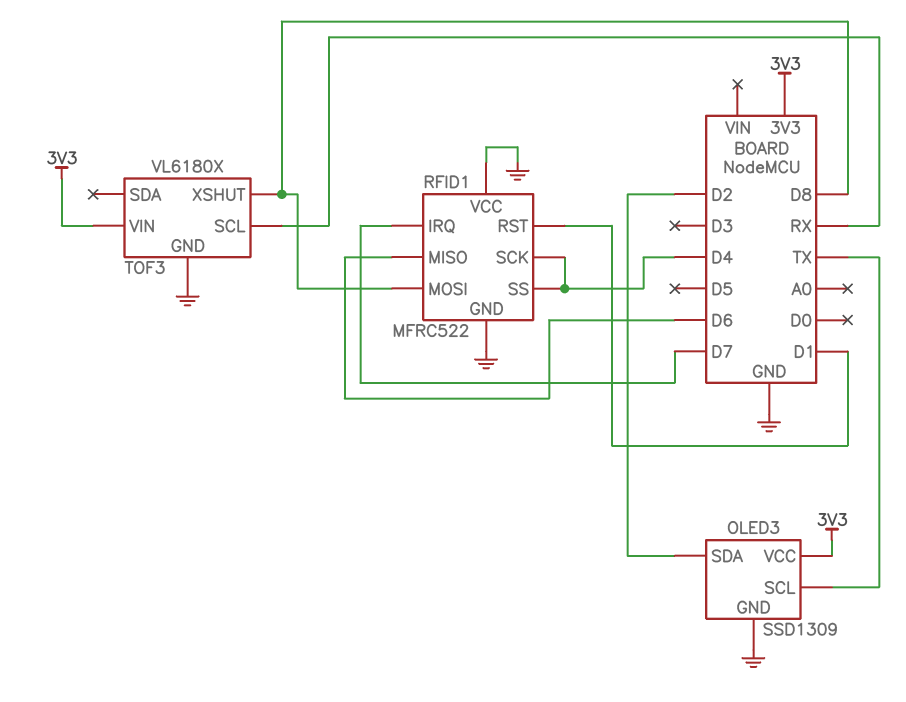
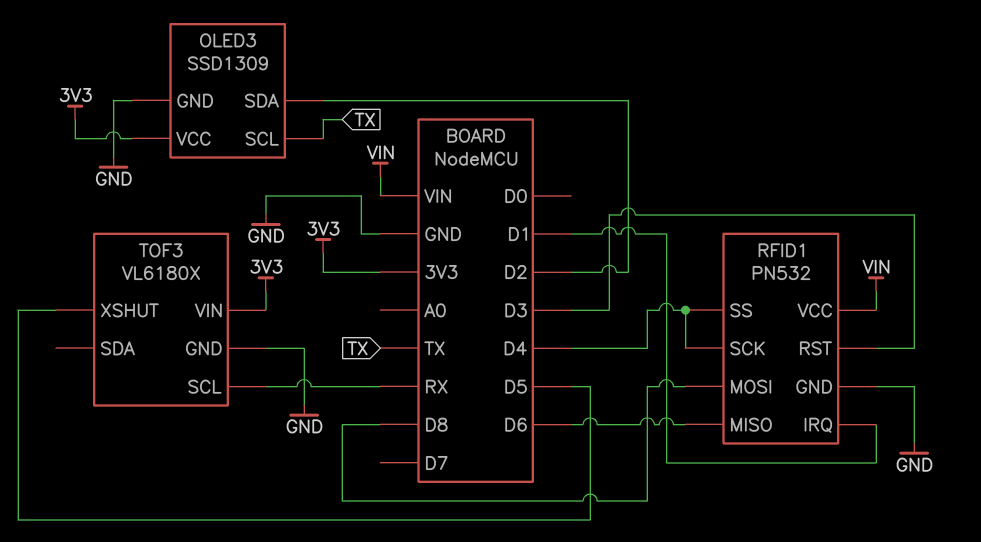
RFID1: MFRC522 -> PN532
RFID1 pin IRQ: D7 -> D1
RFID1 pin RST: D1 -> D3
RFID1 pin VCC: GND -> VIN
TOF3 pin XSHUT: D8 -> D5

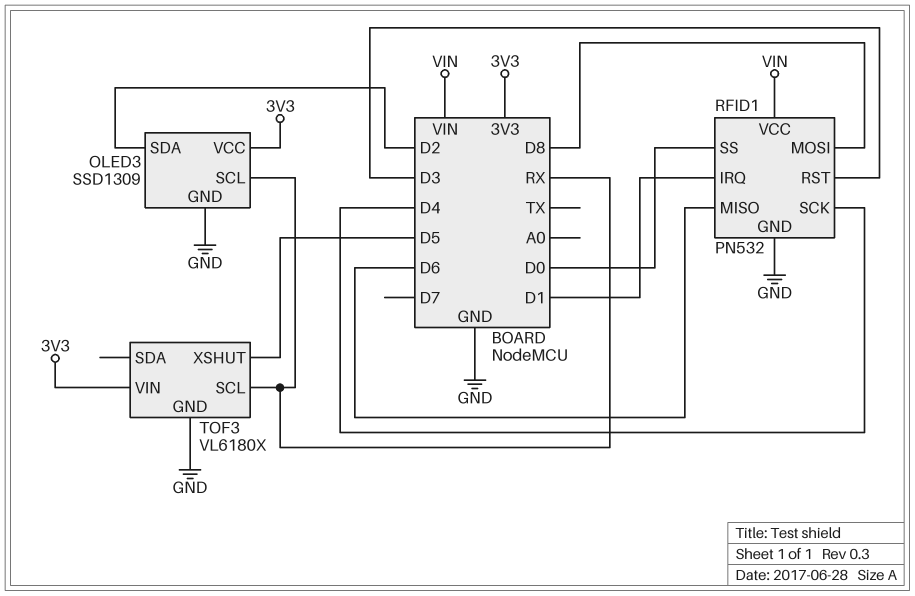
OLED3 pin SCL: TX -> RX
RFID1 pin SS: D4 -> D0

